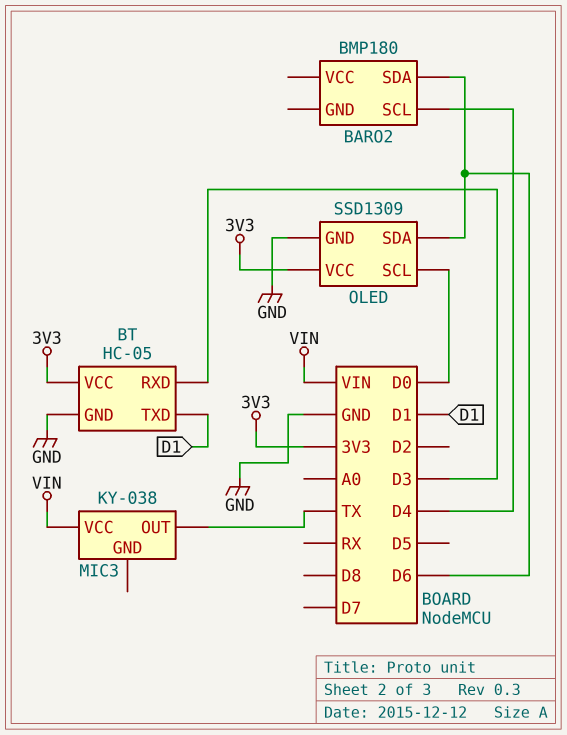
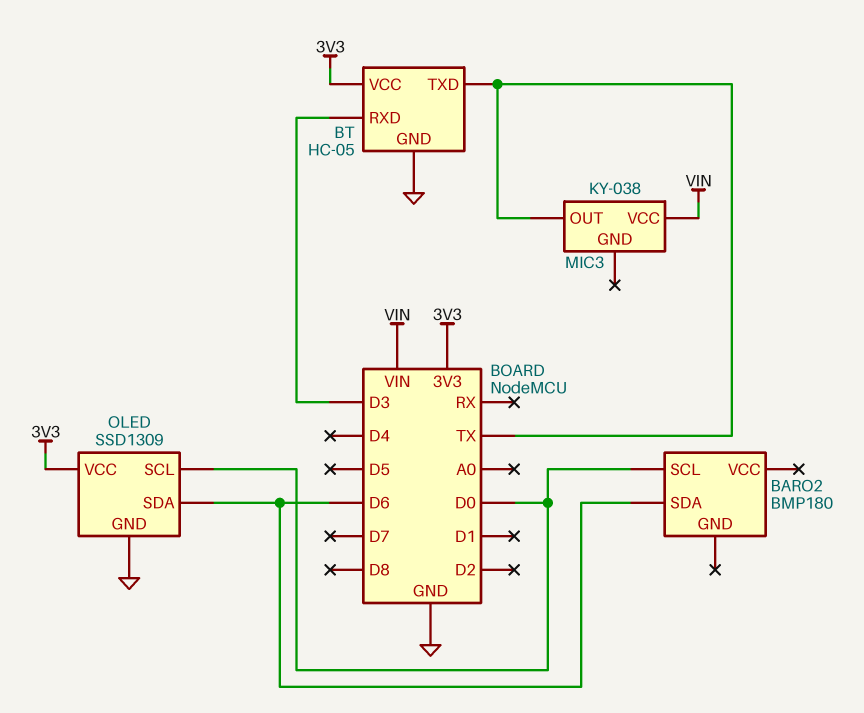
BARO2 pin SCL: D4 -> D0
BT pin TXD: D1 -> TX

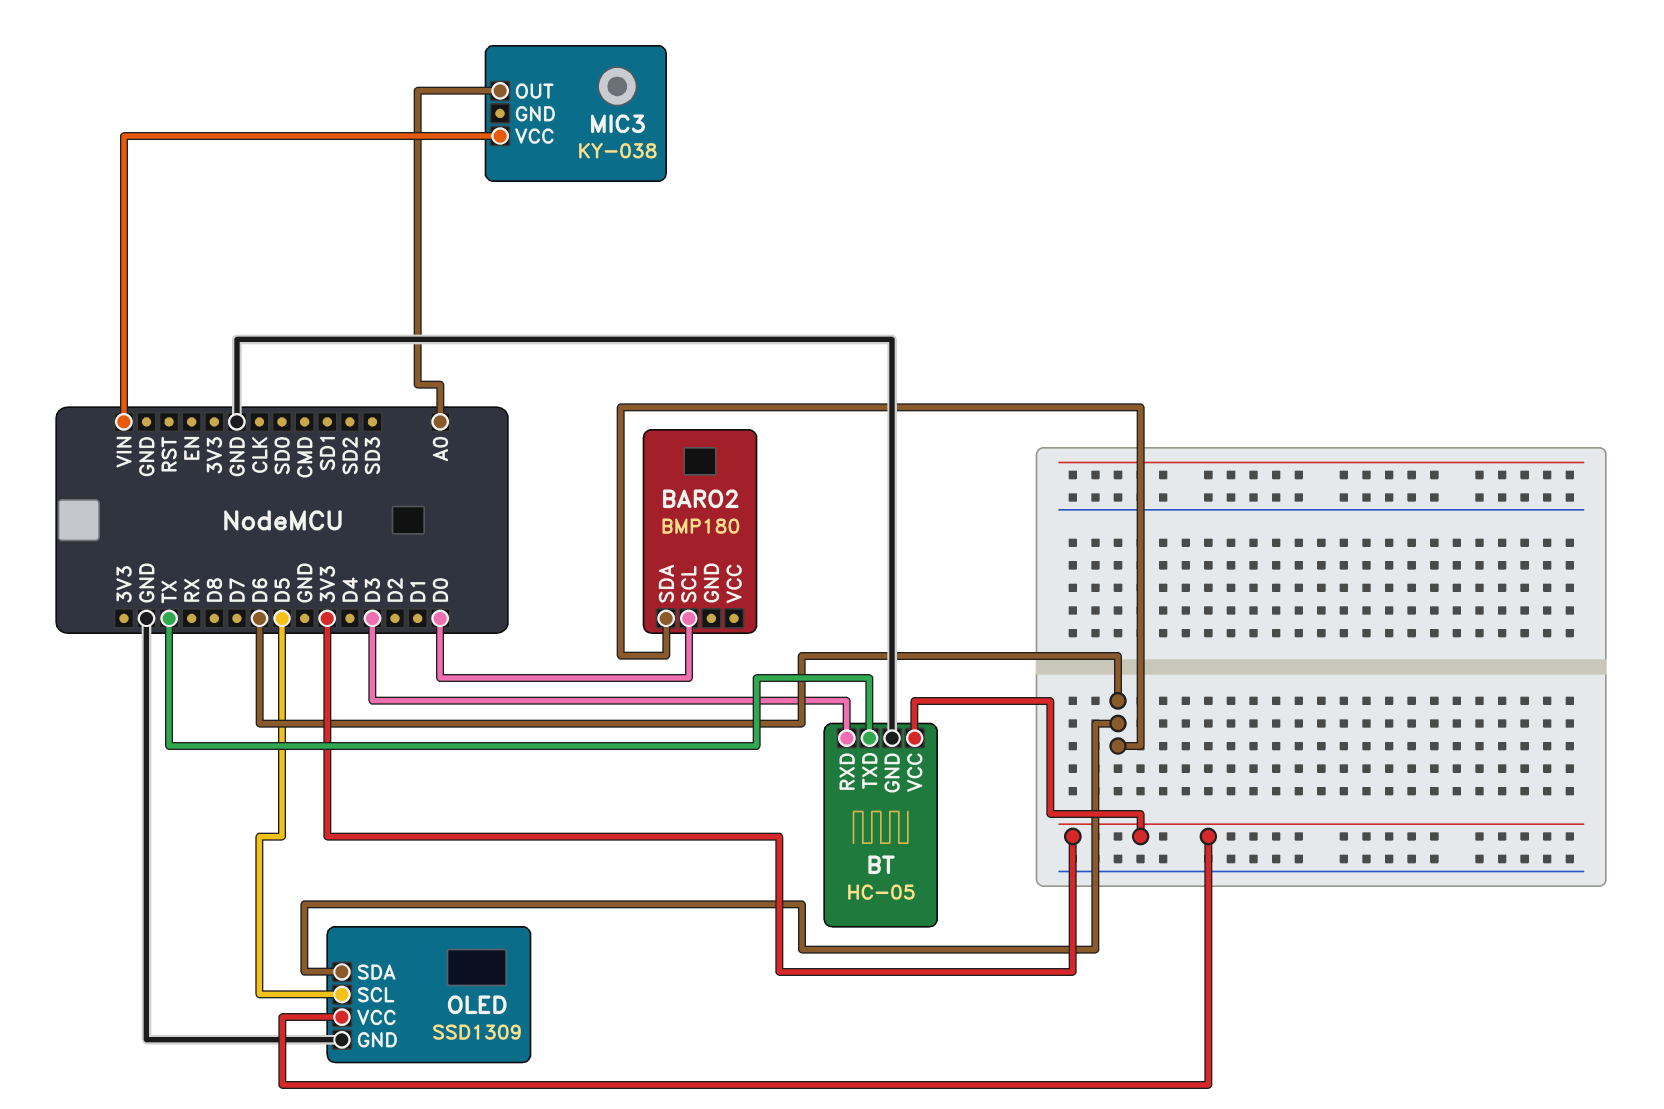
MIC3 pin OUT: TX -> A0
OLED pin SCL: D0 -> D5

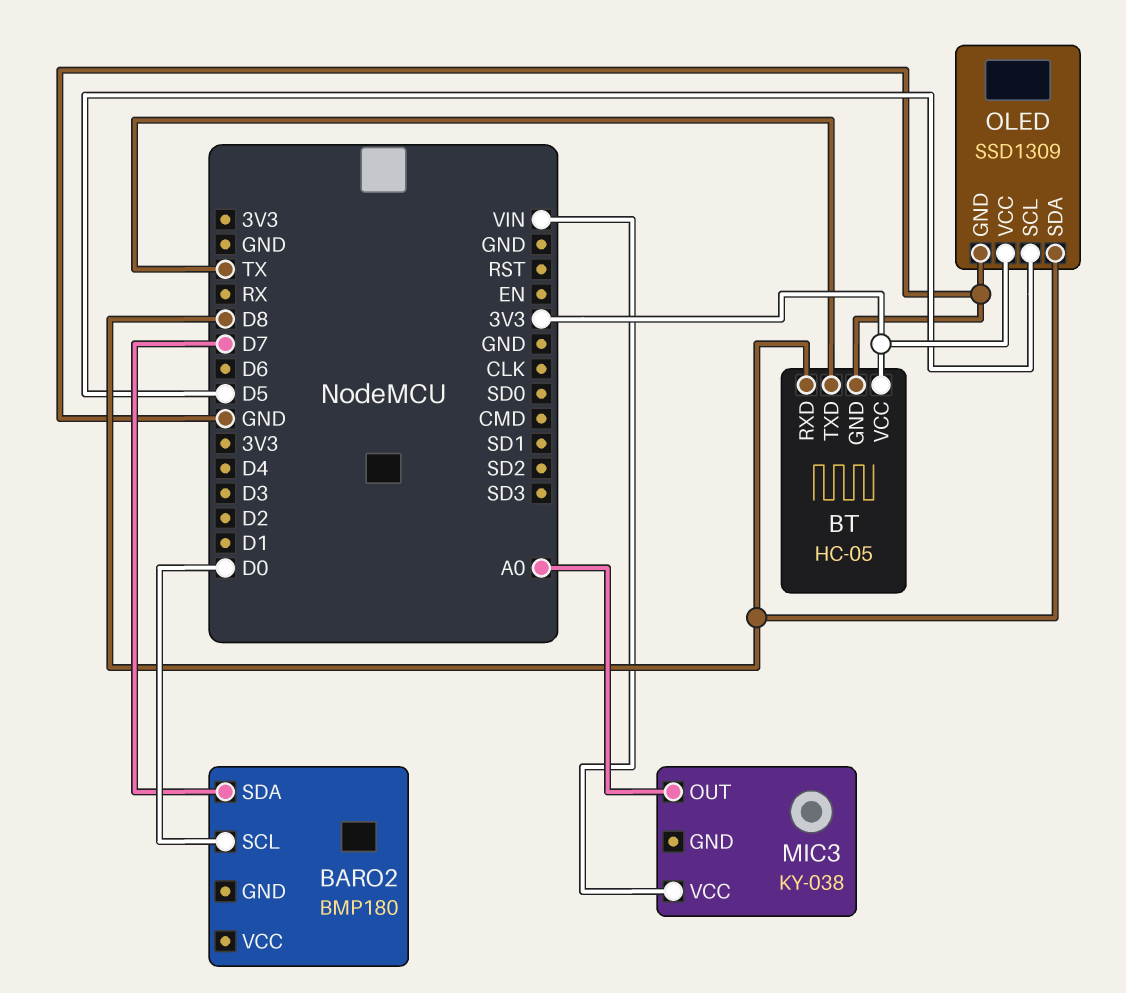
BARO2 pin SDA: D6 -> D7
BT pin RXD: D3 -> D8
OLED pin SDA: D6 -> D8

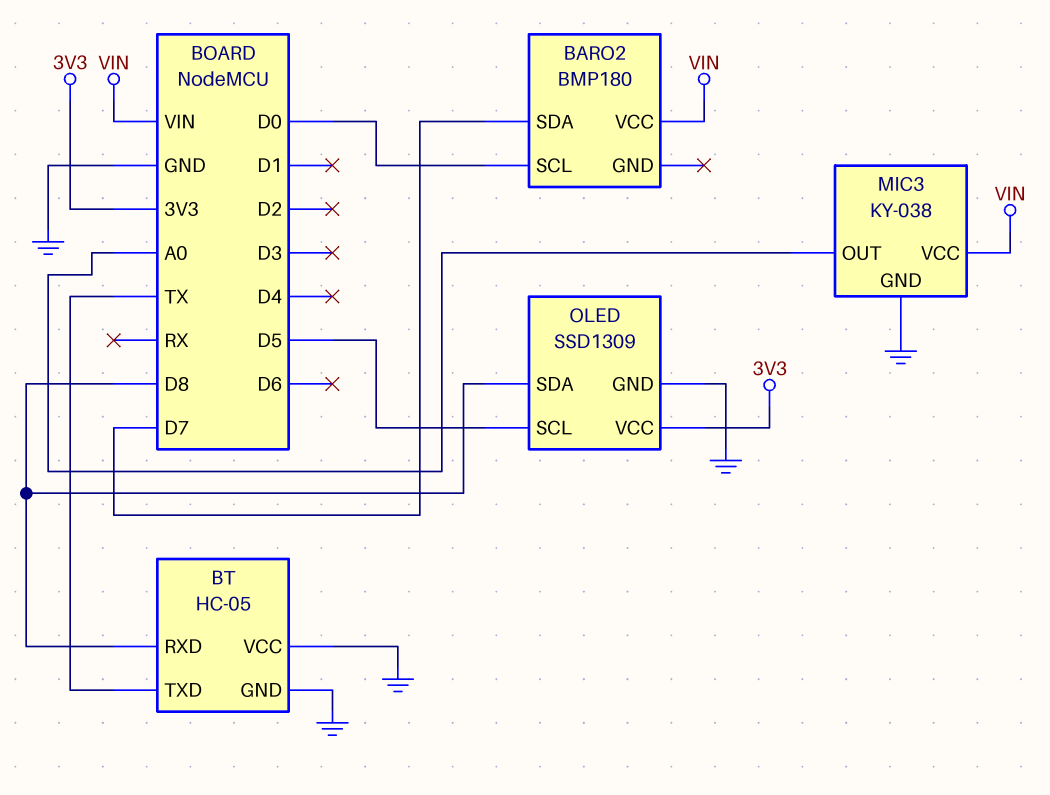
BARO2 pin VCC: none -> VIN
BT pin VCC: 3V3 -> GND
MIC3 pin GND: none -> GND

